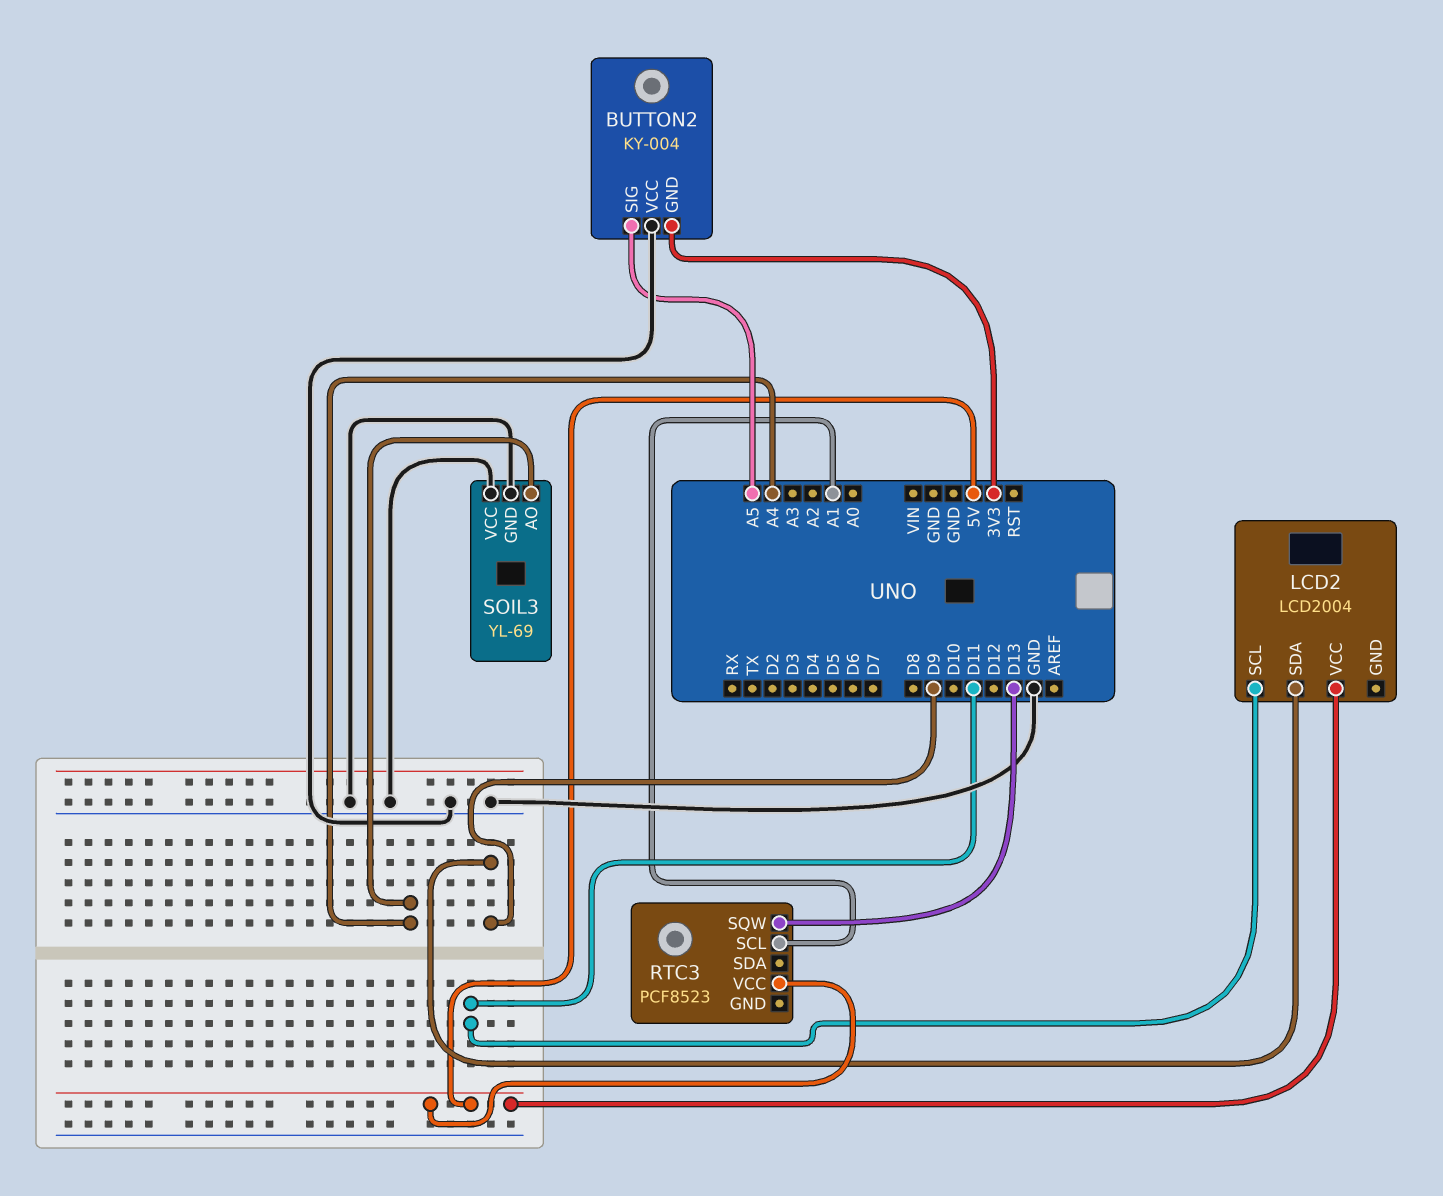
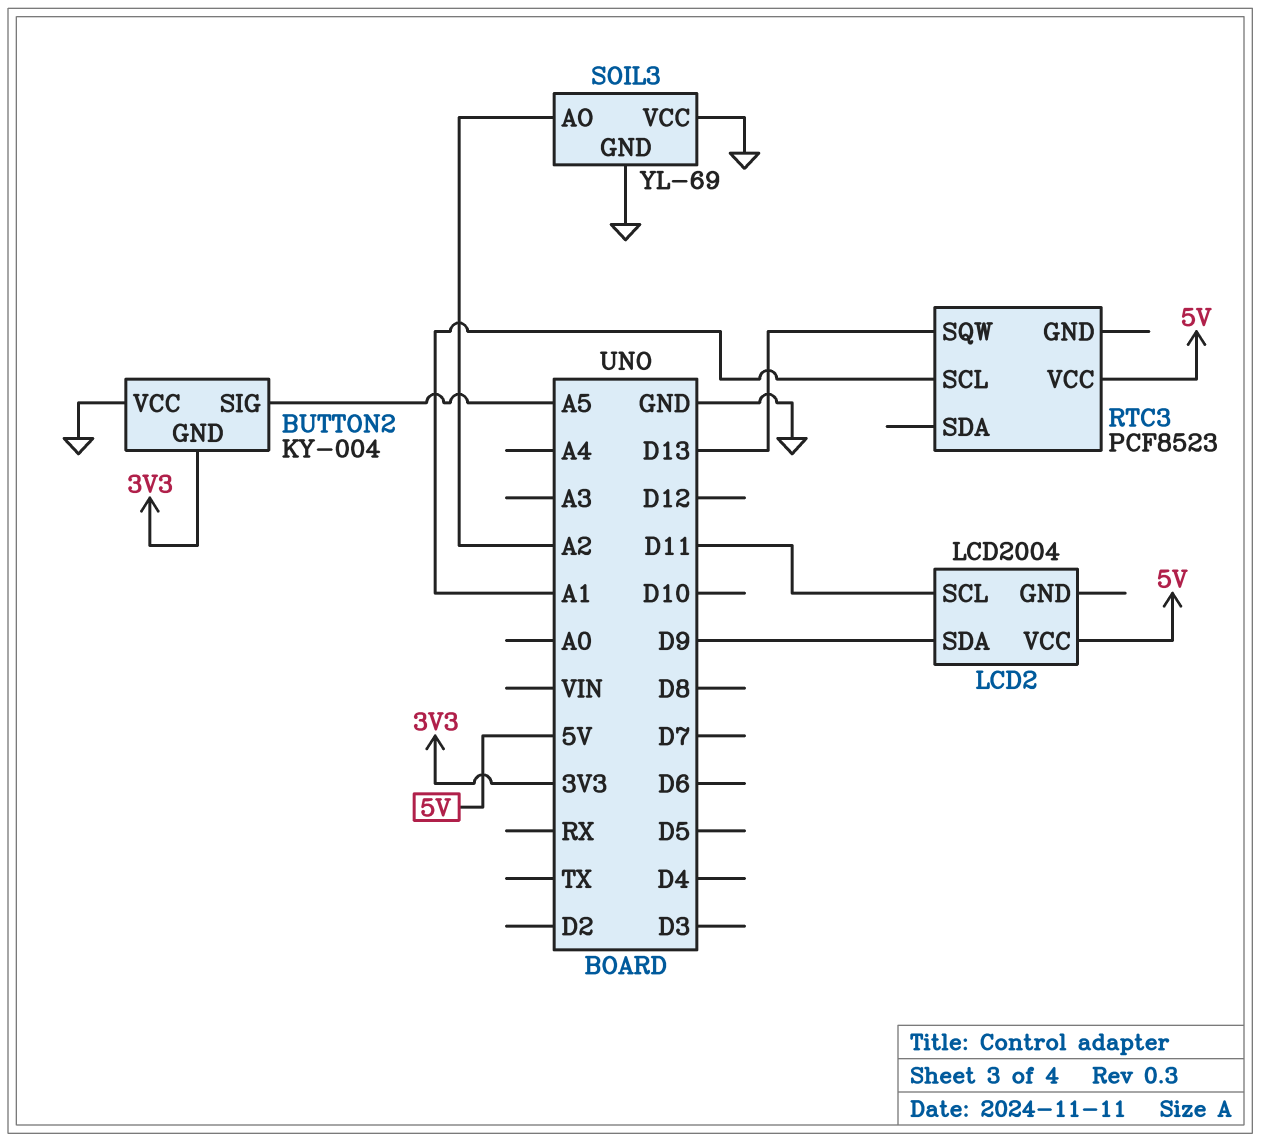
SOIL3 pin AO: A4 -> A2

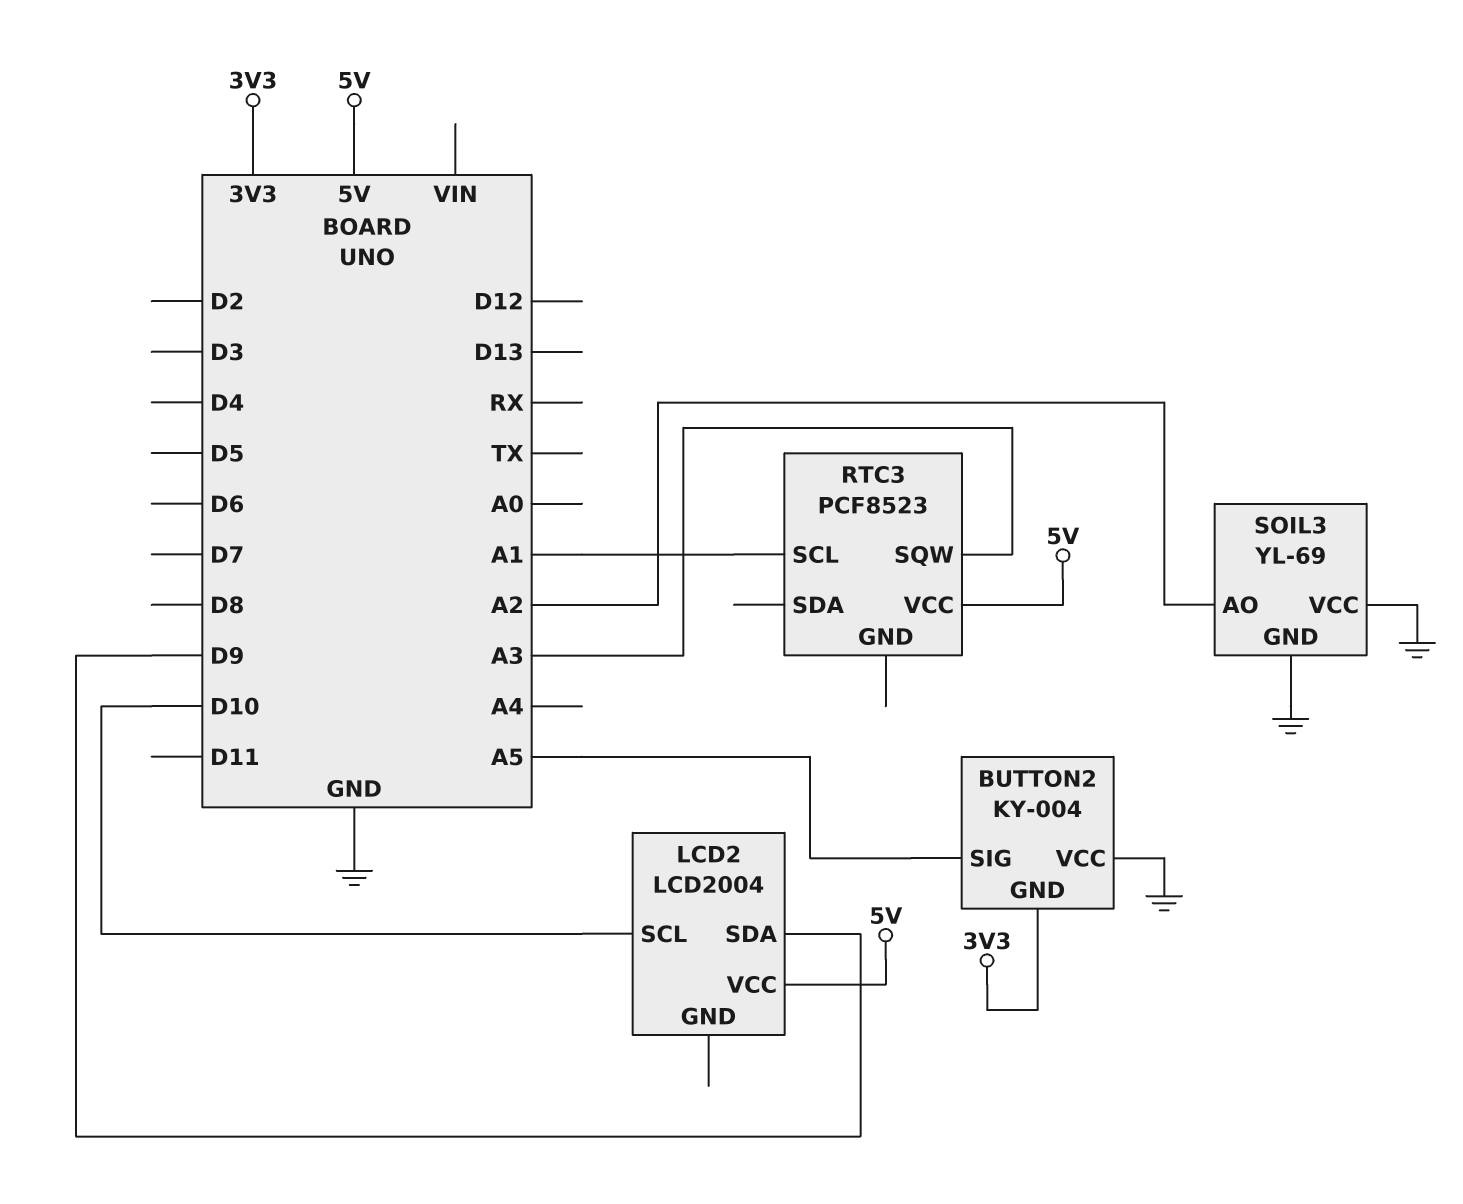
LCD2 pin SCL: D11 -> D10
RTC3 pin SQW: D13 -> A3

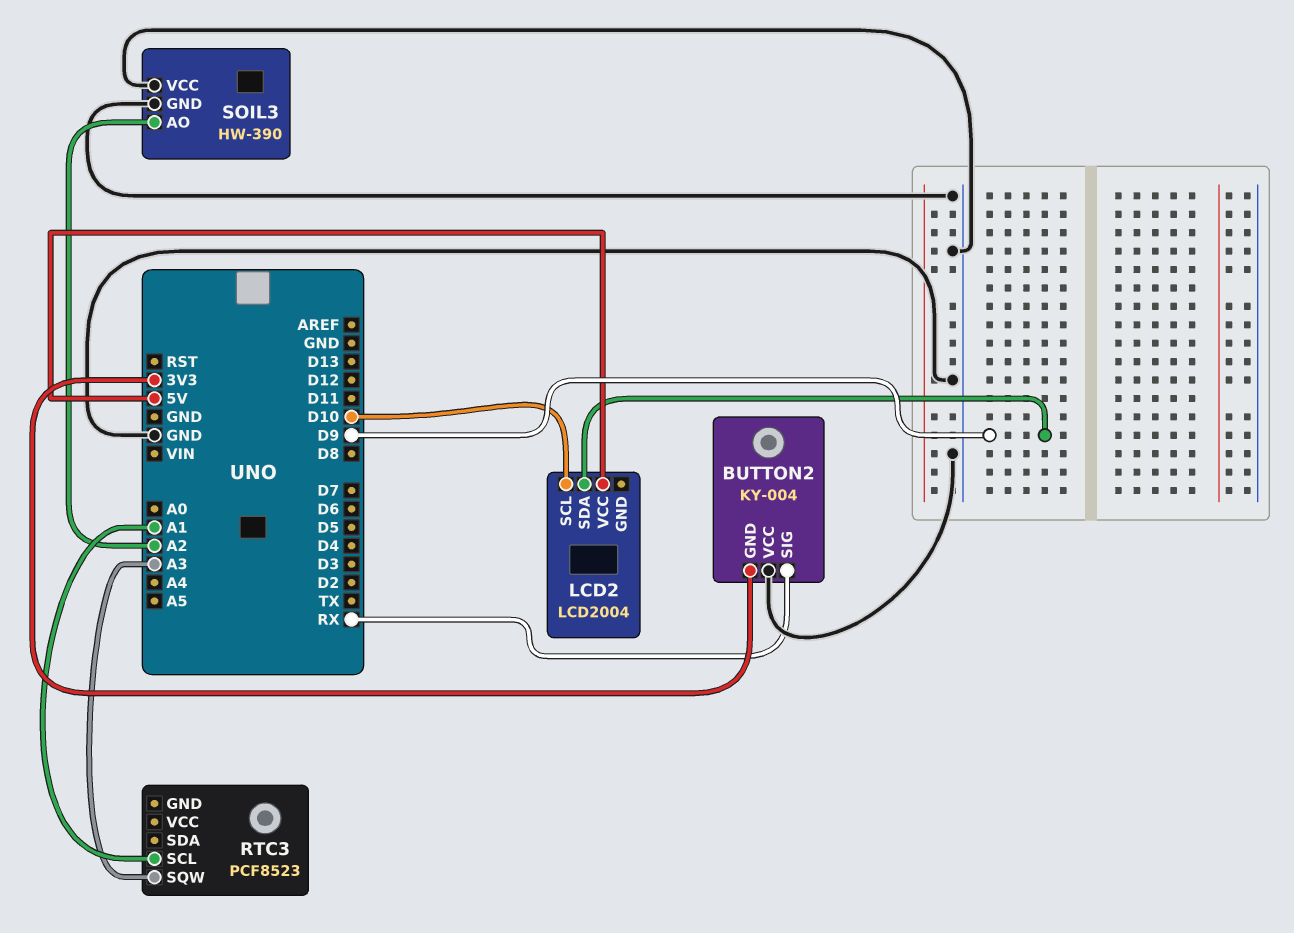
BUTTON2 pin SIG: A5 -> RX
RTC3 pin VCC: 5V -> none
SOIL3: YL-69 -> HW-390

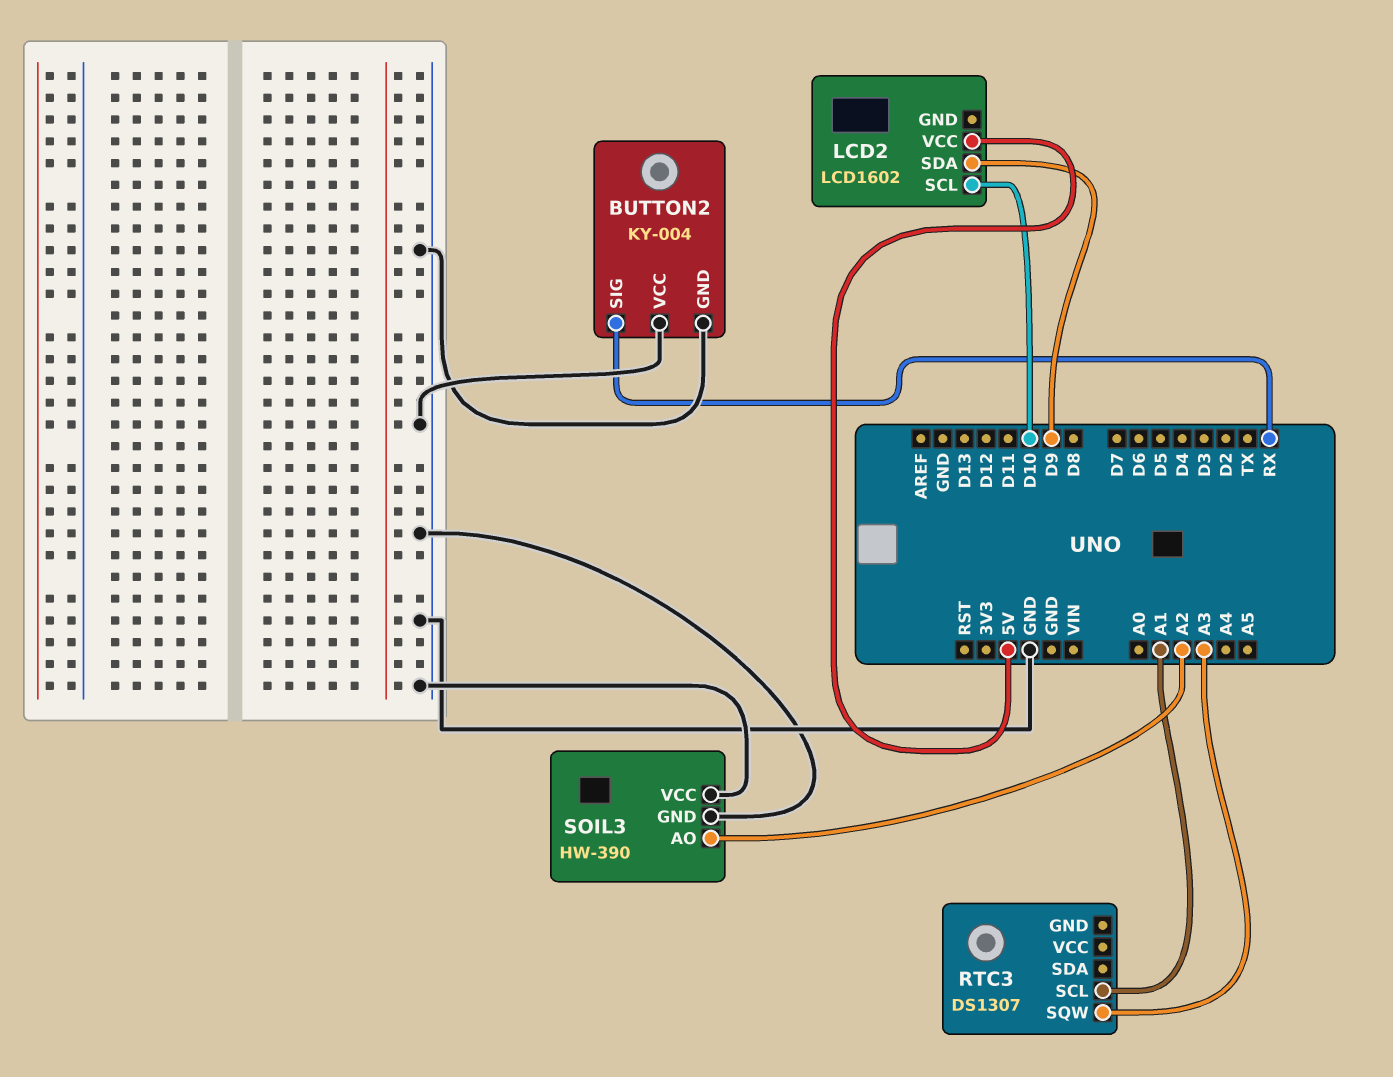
BUTTON2 pin GND: 3V3 -> GND
LCD2: LCD2004 -> LCD1602
RTC3: PCF8523 -> DS1307

